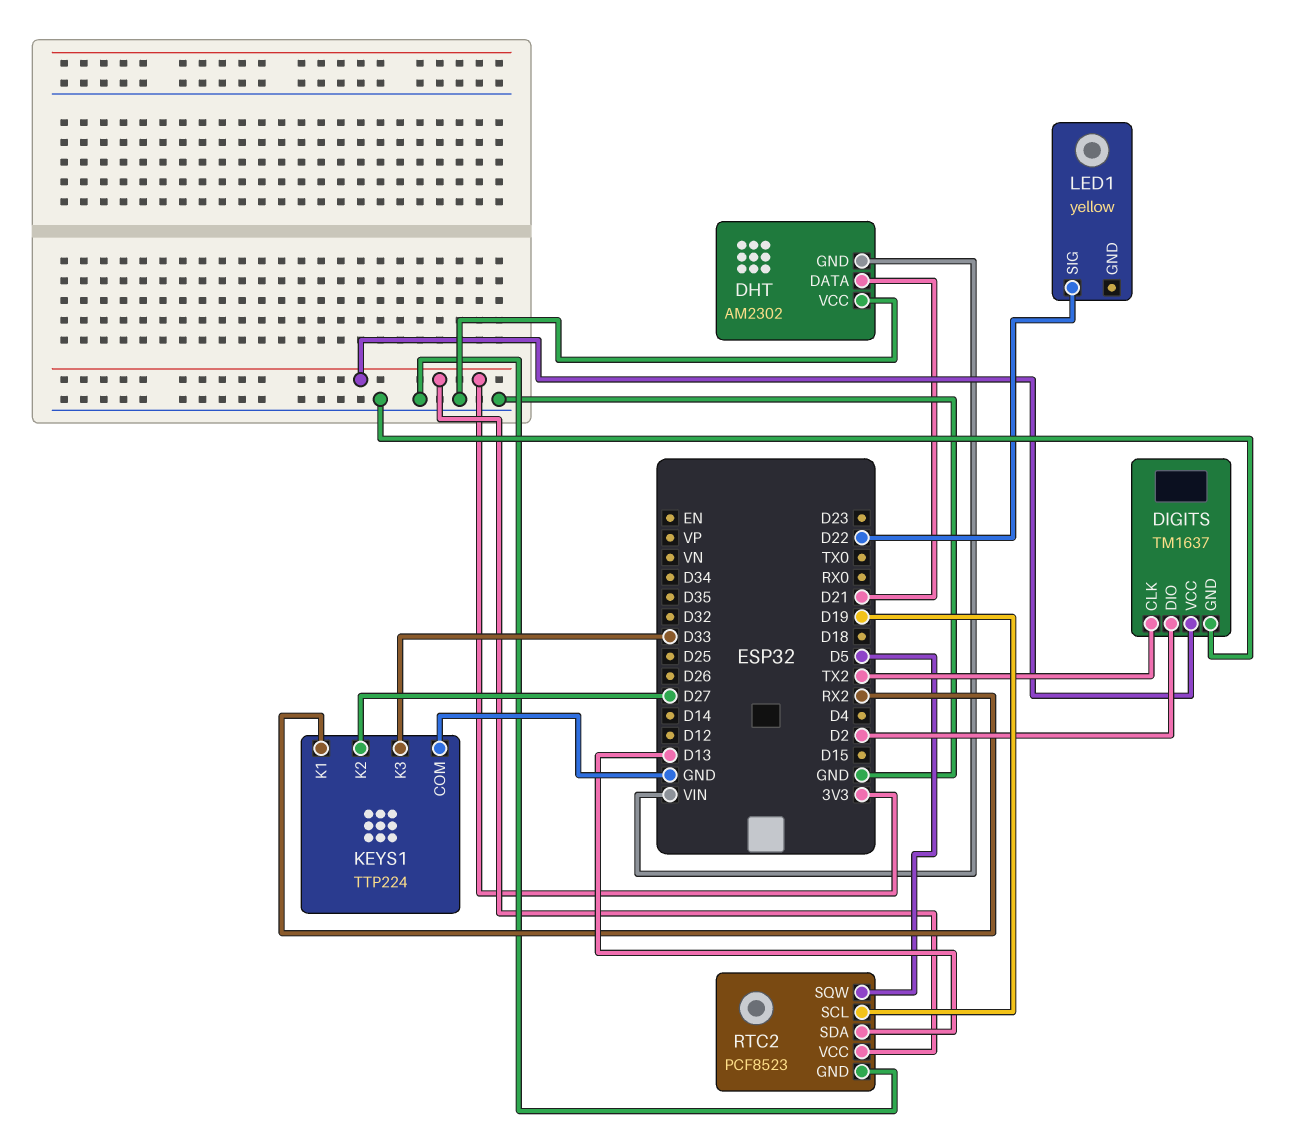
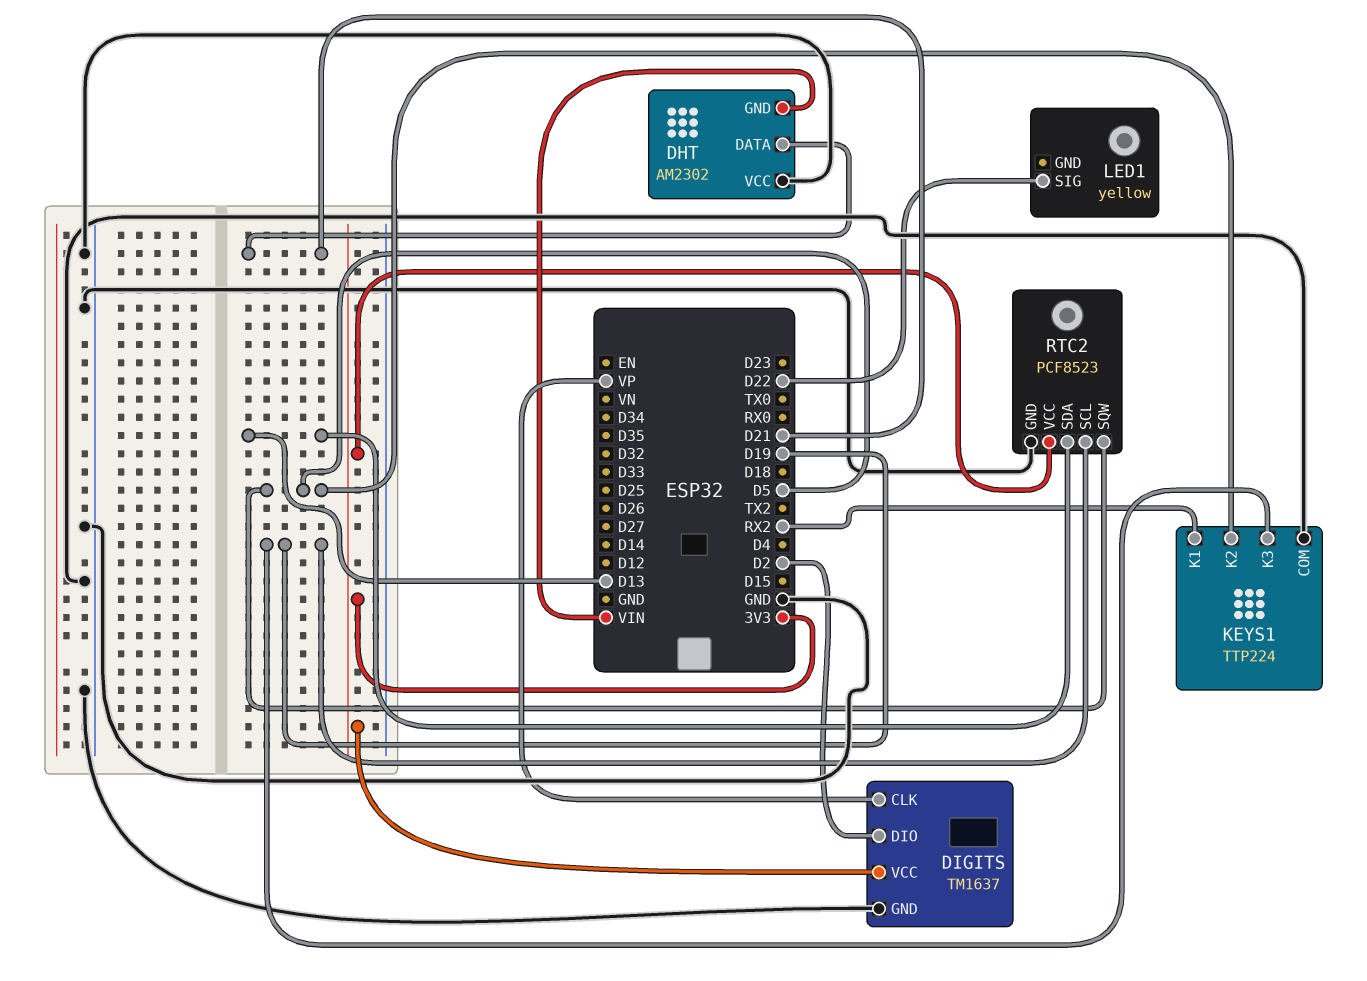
DIGITS pin CLK: TX2 -> VP
KEYS1 pin K2: D27 -> D5
KEYS1 pin K3: D33 -> D19

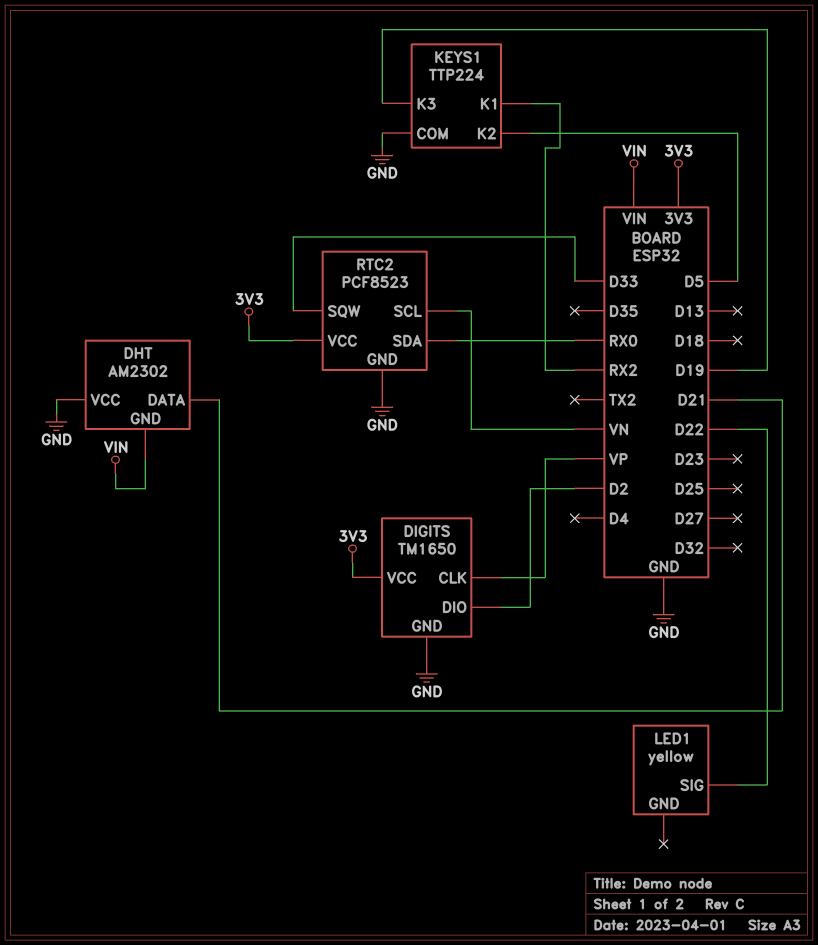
DIGITS: TM1637 -> TM1650
RTC2 pin SCL: D19 -> VN
RTC2 pin SDA: D13 -> RX0
RTC2 pin SQW: D5 -> D33

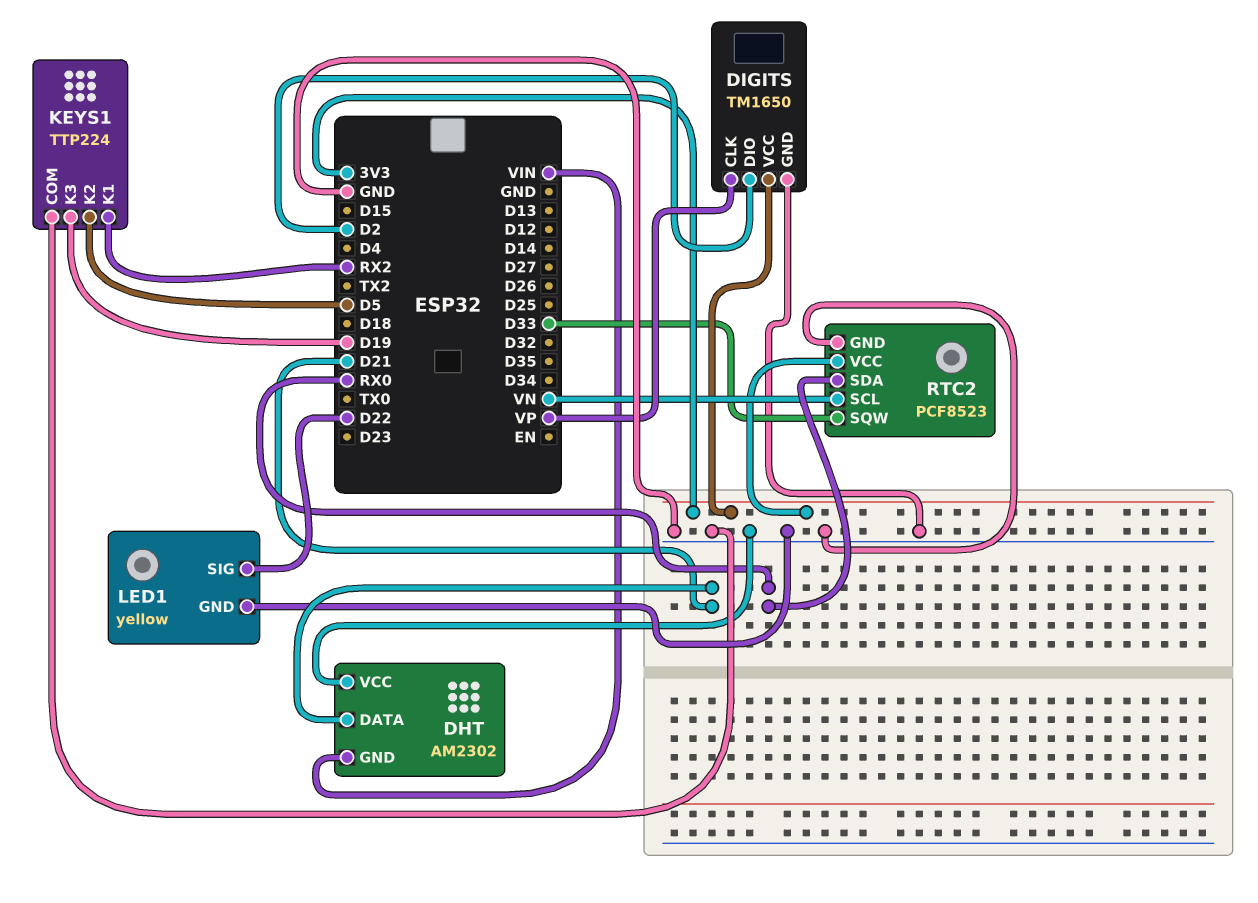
LED1 pin GND: none -> GND

